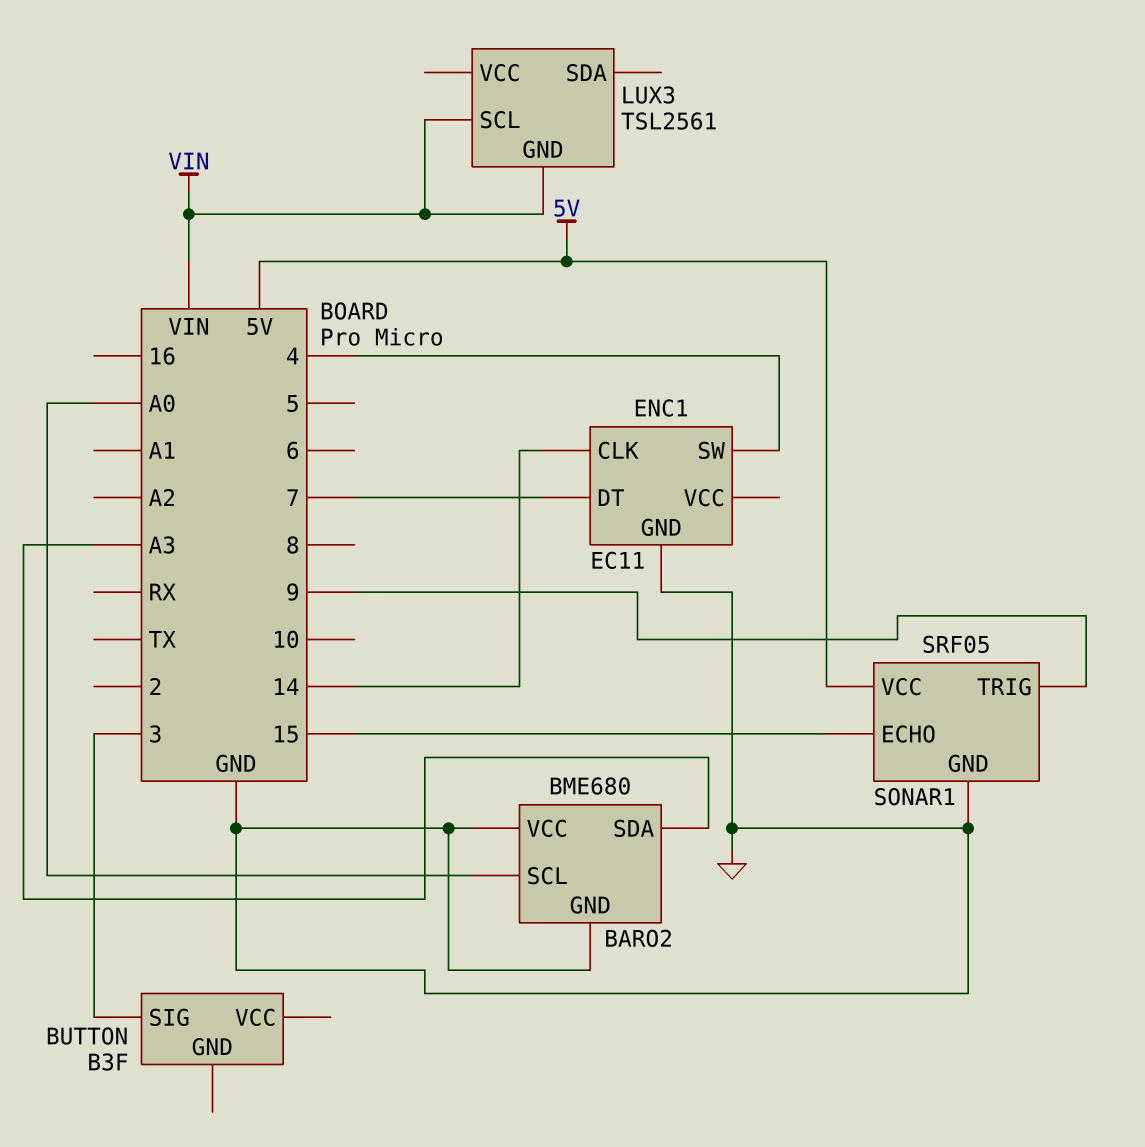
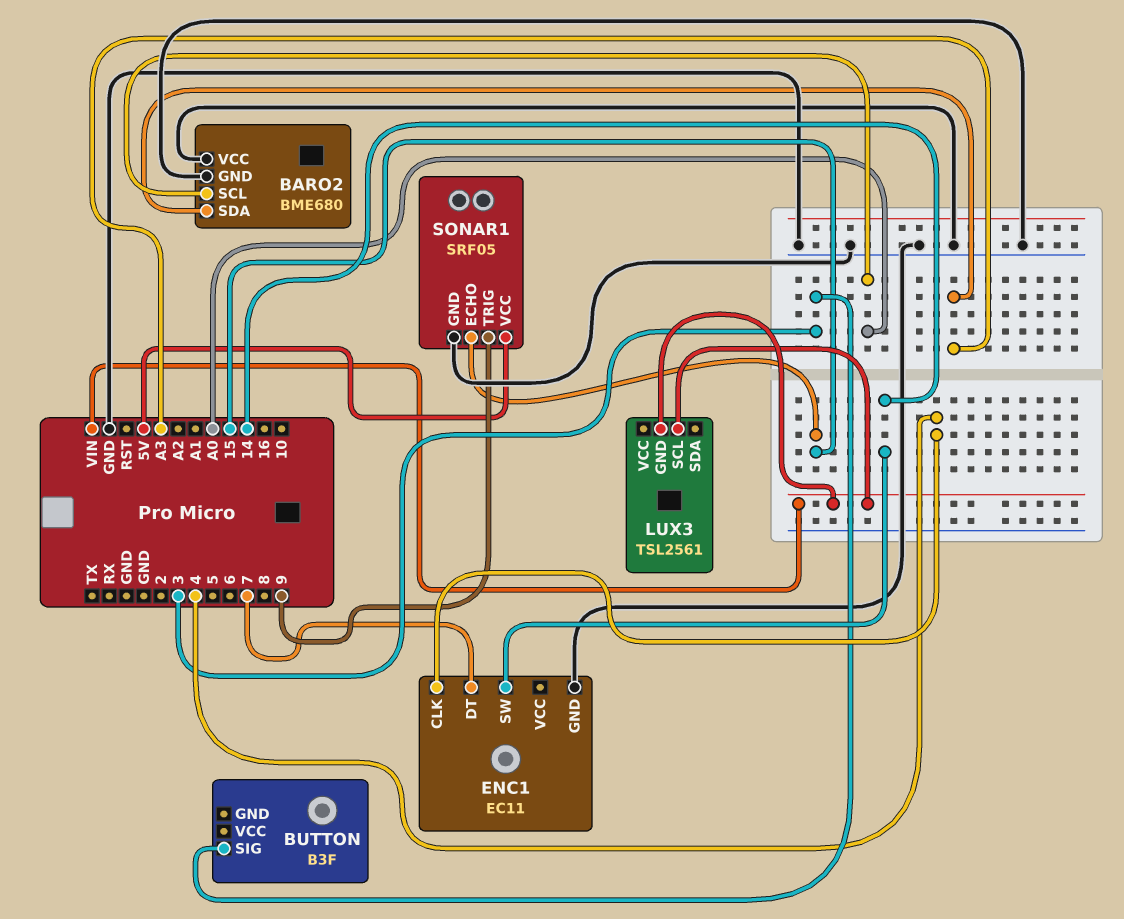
ENC1 pin CLK: 14 -> 4
ENC1 pin SW: 4 -> 14

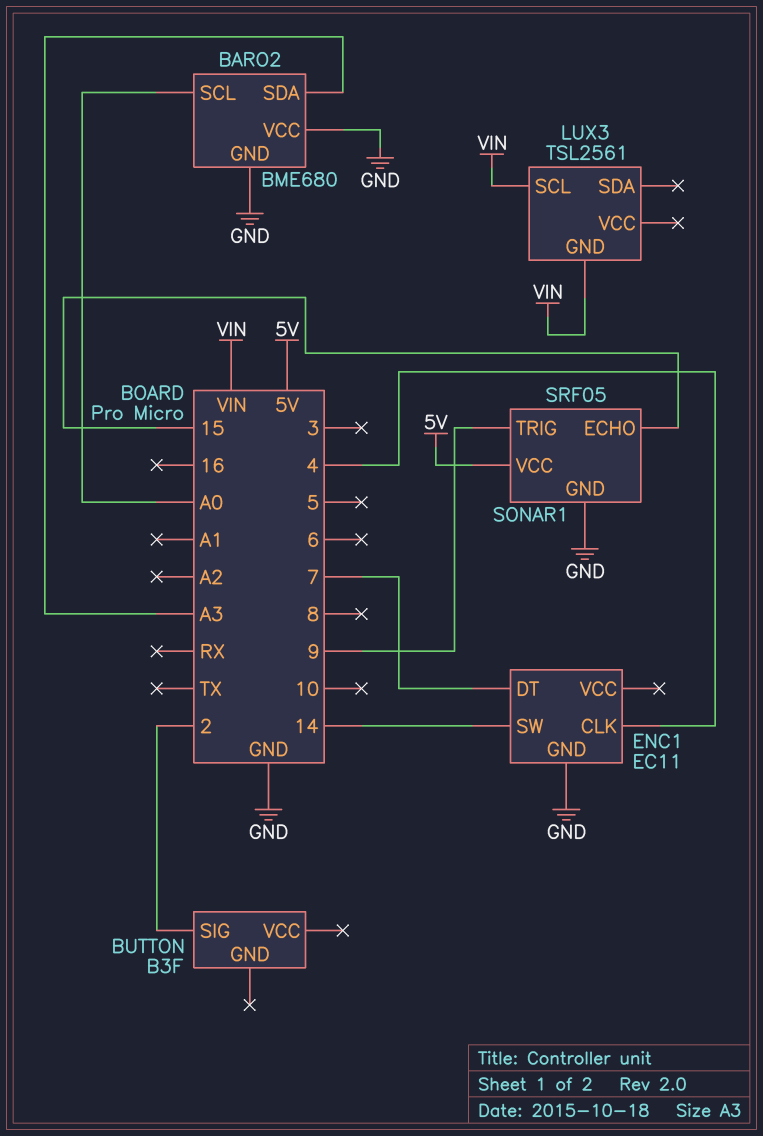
BUTTON pin SIG: 3 -> 2

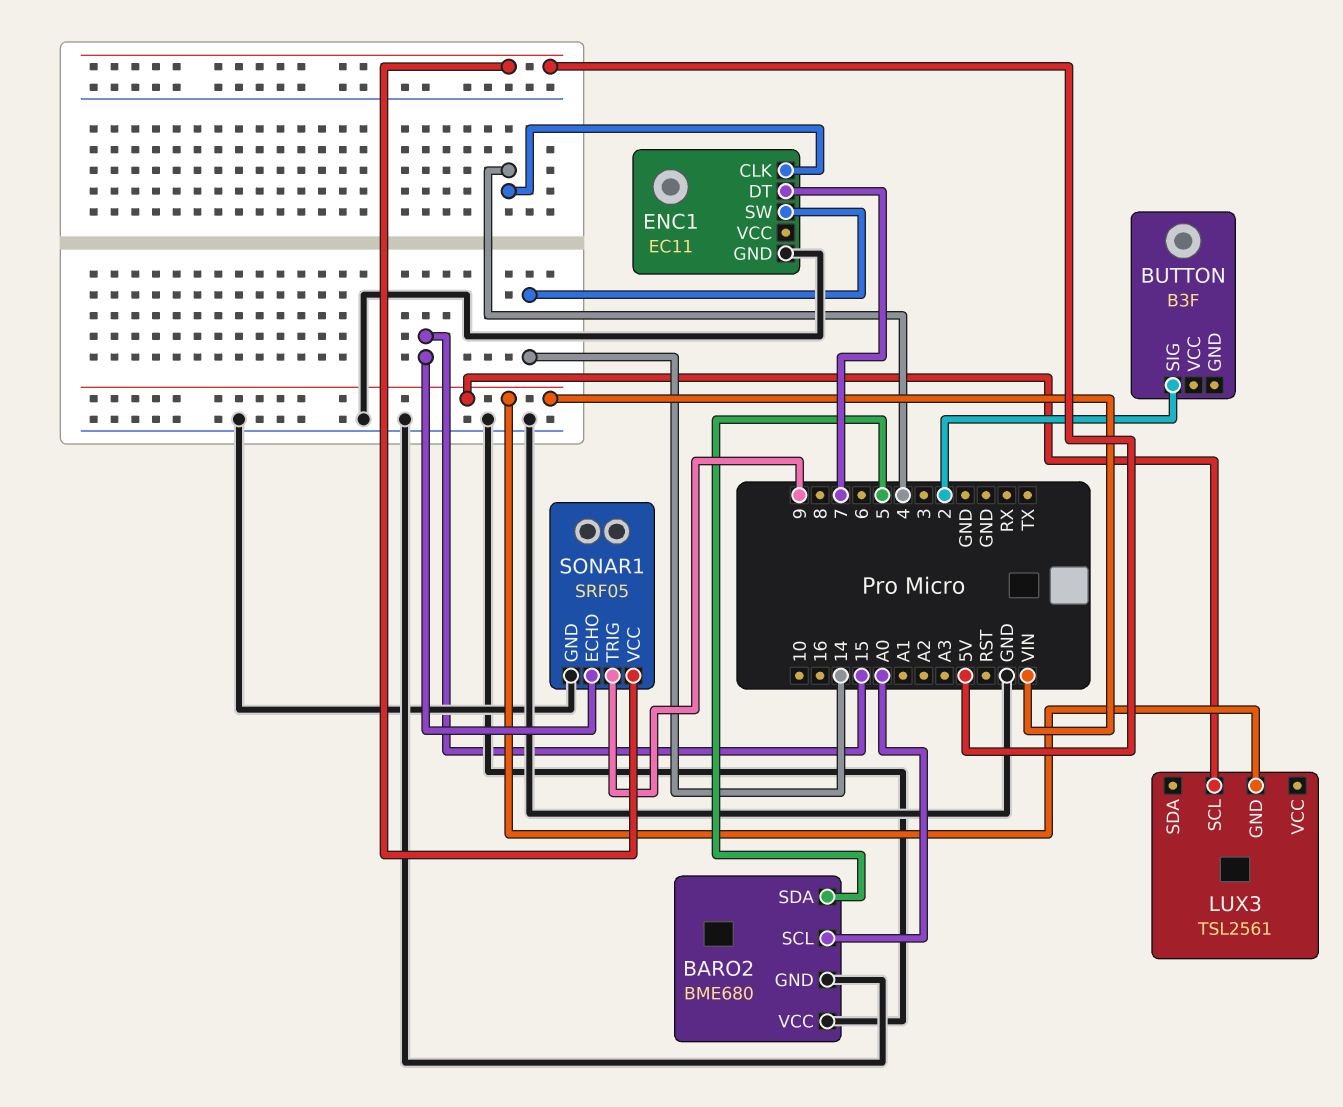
BARO2 pin SDA: A3 -> 5

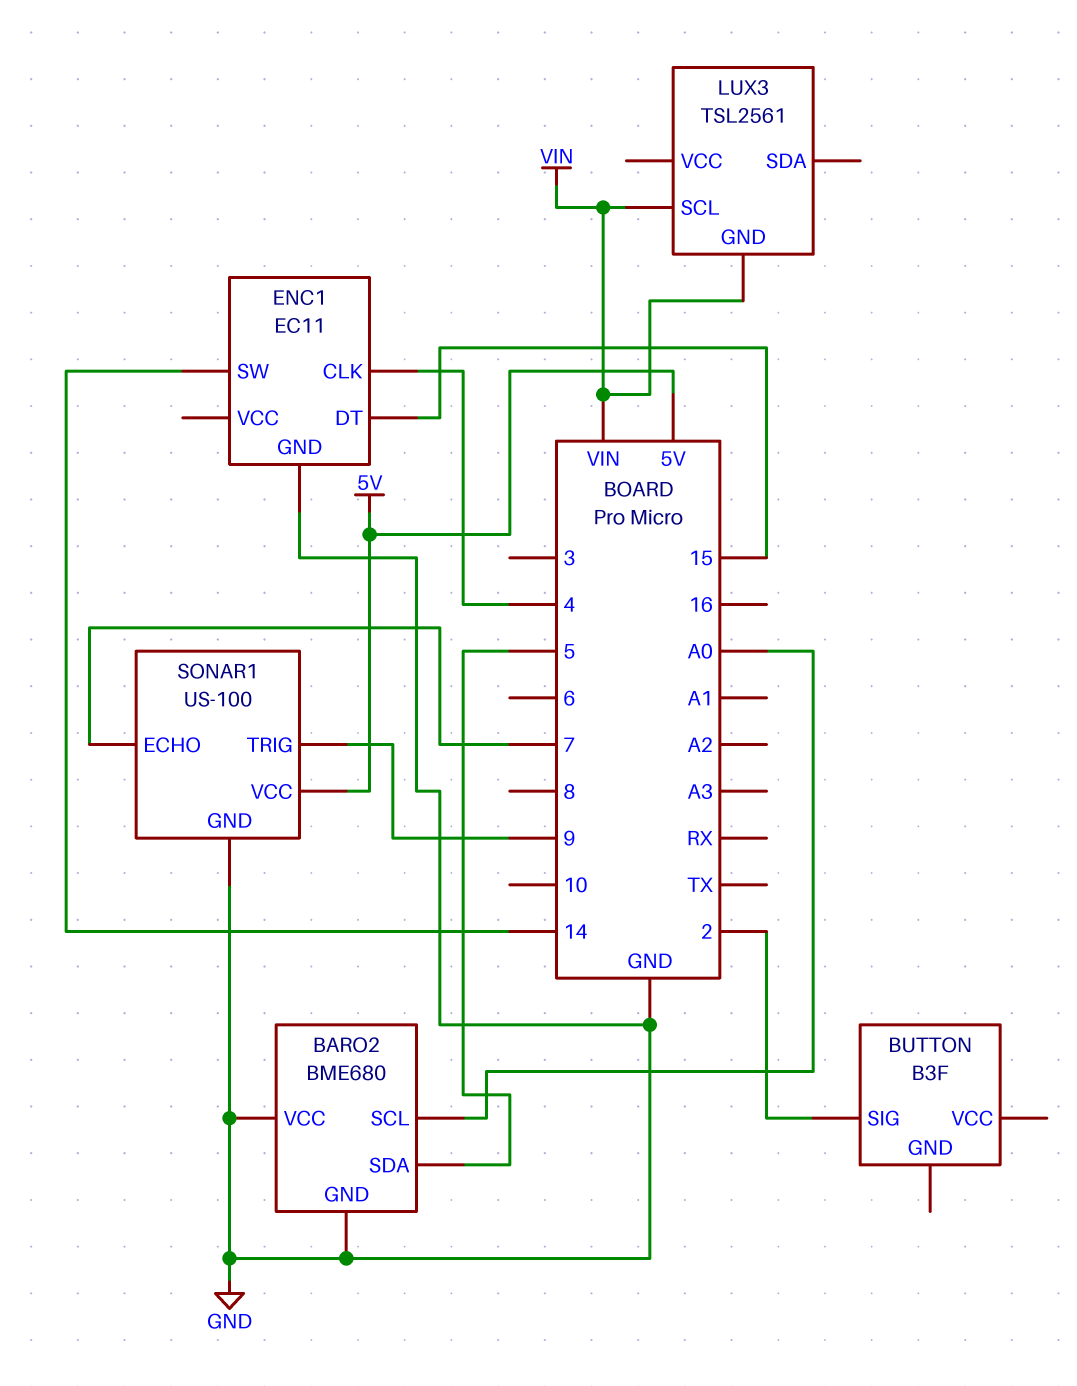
ENC1 pin DT: 7 -> 15
SONAR1: SRF05 -> US-100
SONAR1 pin ECHO: 15 -> 7

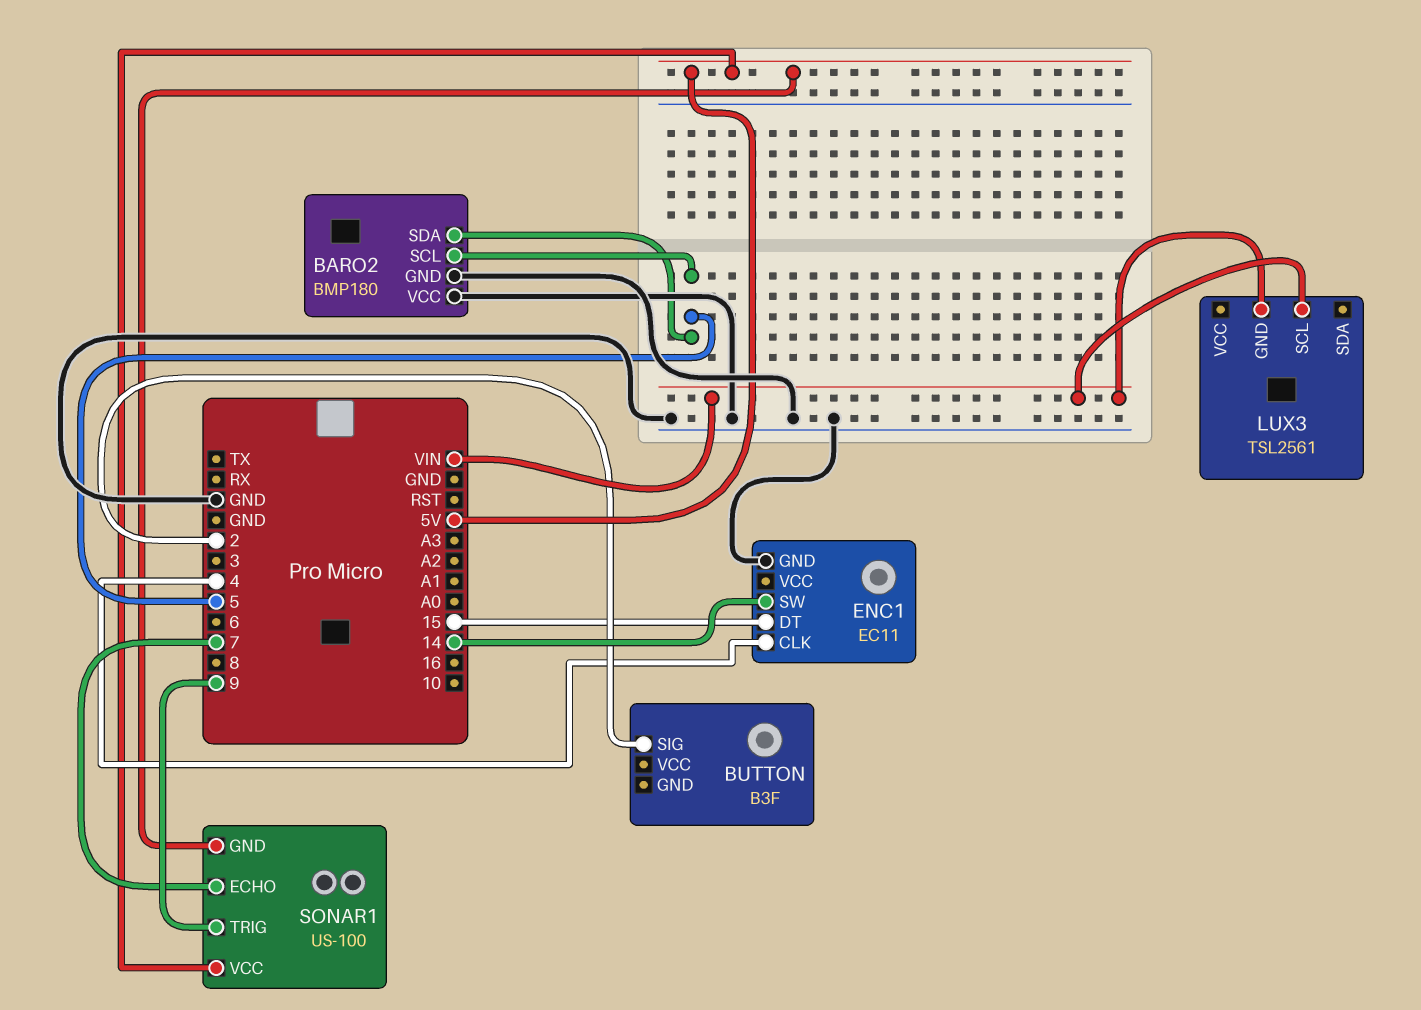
BARO2: BME680 -> BMP180
BARO2 pin SCL: A0 -> 5
SONAR1 pin GND: GND -> 5V

